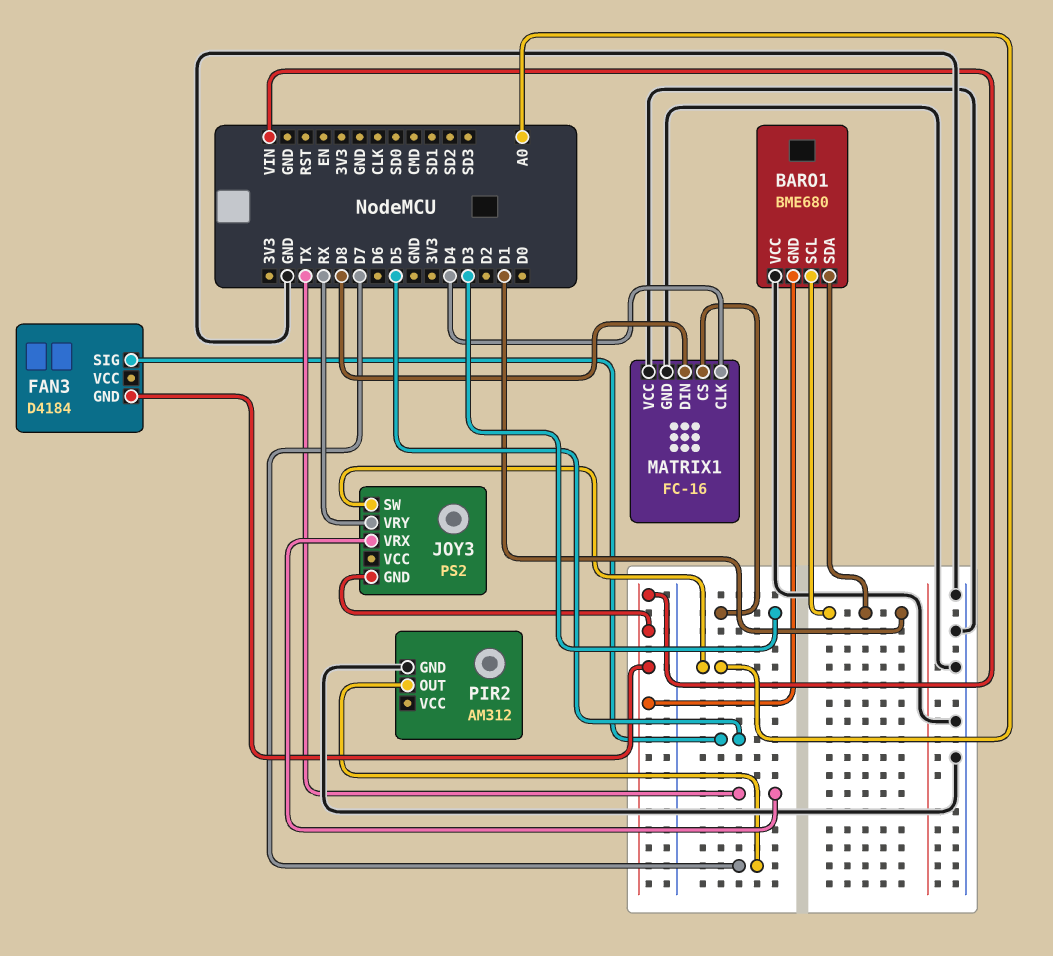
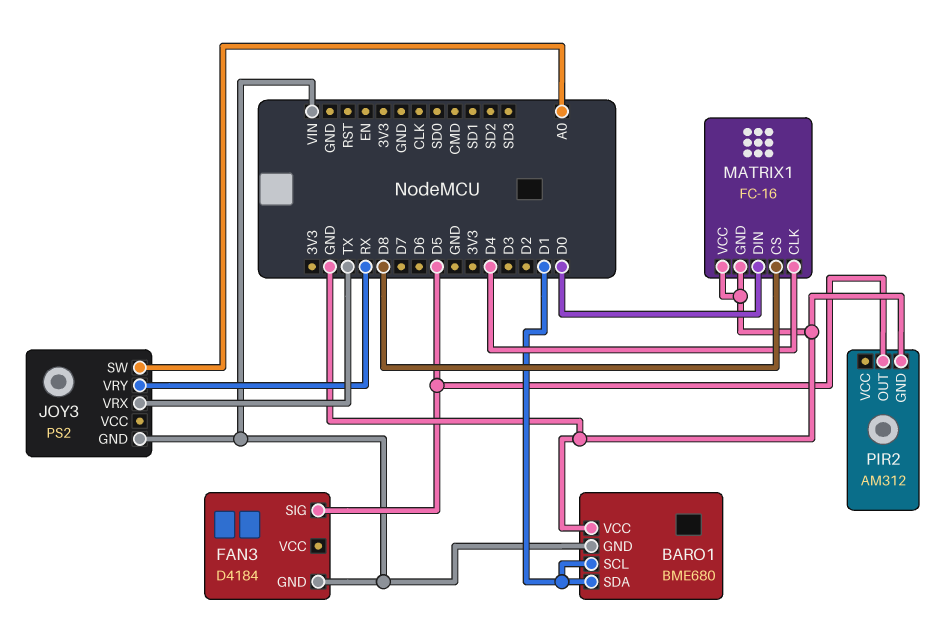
MATRIX1 pin CS: D3 -> D8
MATRIX1 pin DIN: D8 -> D0
PIR2 pin OUT: D7 -> D5

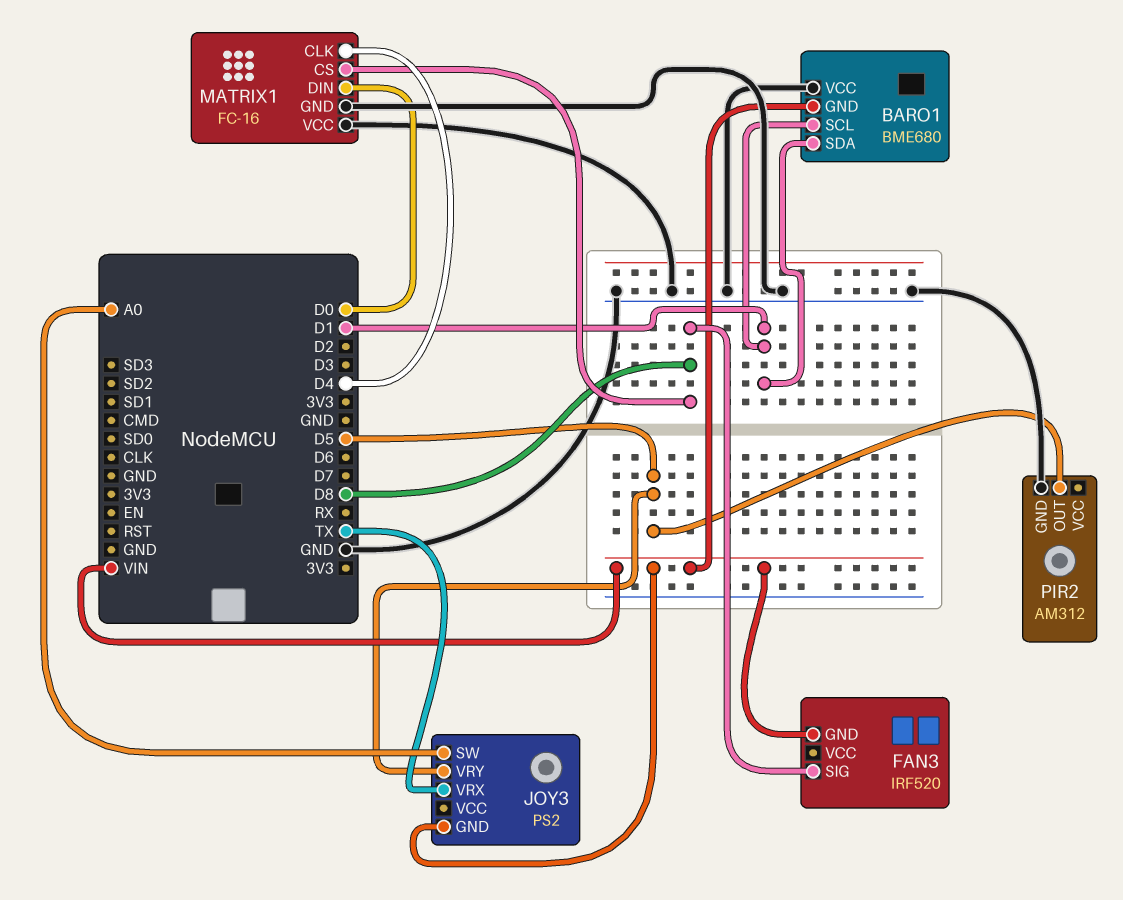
FAN3: D4184 -> IRF520
FAN3 pin SIG: D5 -> D8
JOY3 pin VRY: RX -> D5

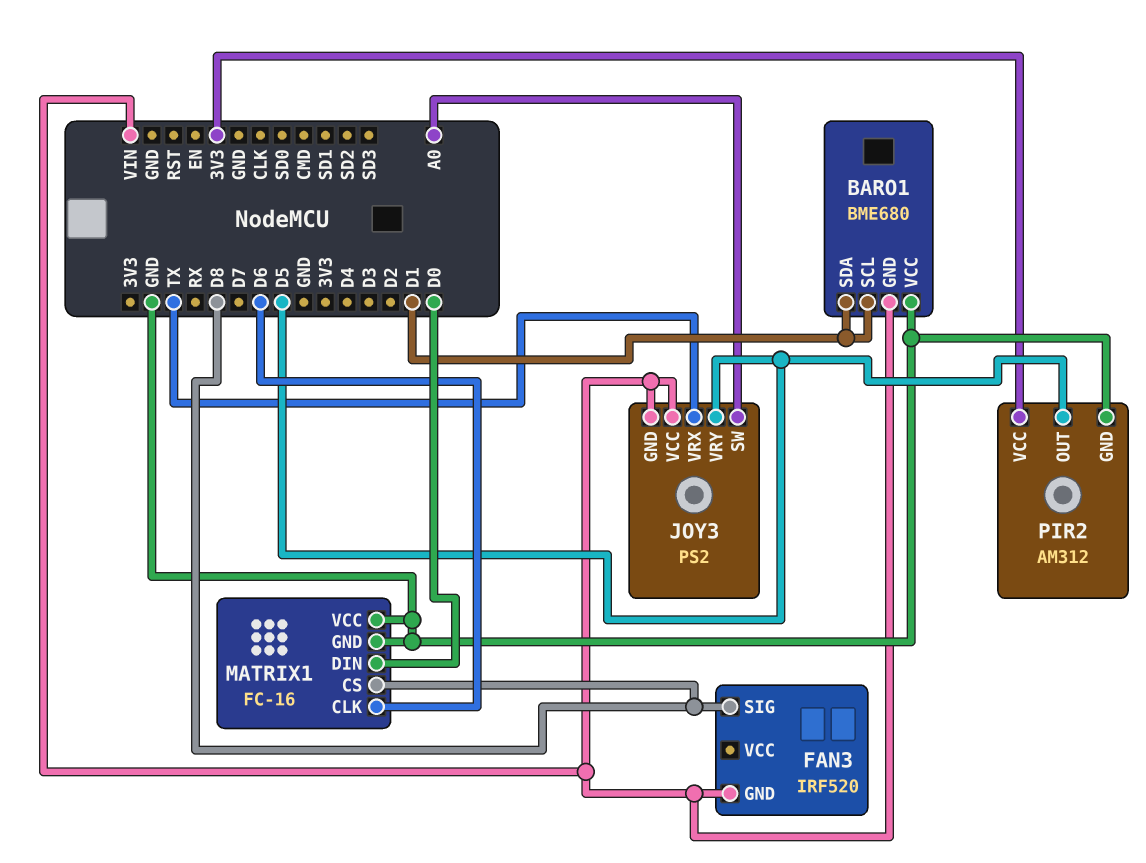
JOY3 pin VCC: none -> VIN
MATRIX1 pin CLK: D4 -> D6
PIR2 pin VCC: none -> 3V3

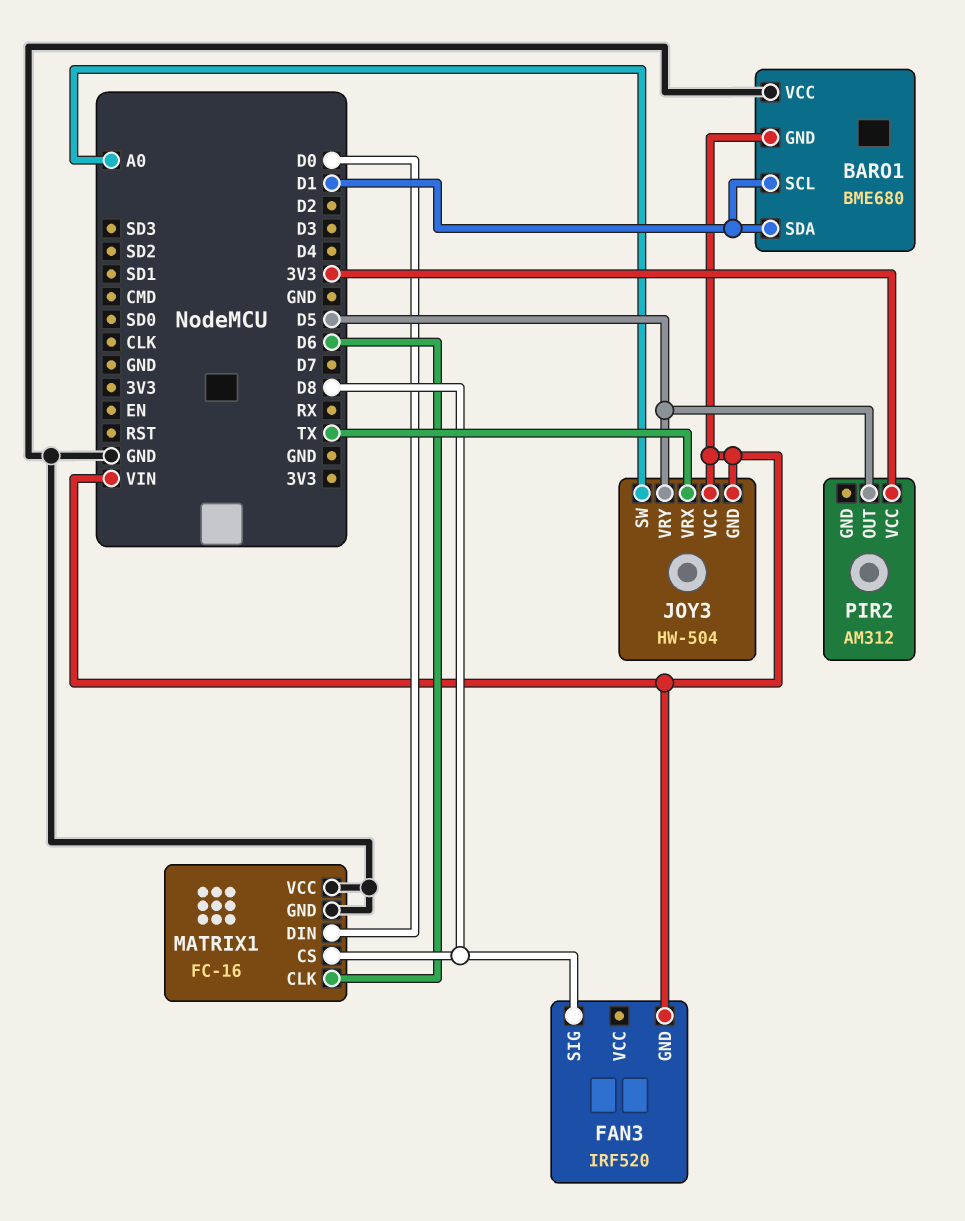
JOY3: PS2 -> HW-504
PIR2 pin GND: GND -> none

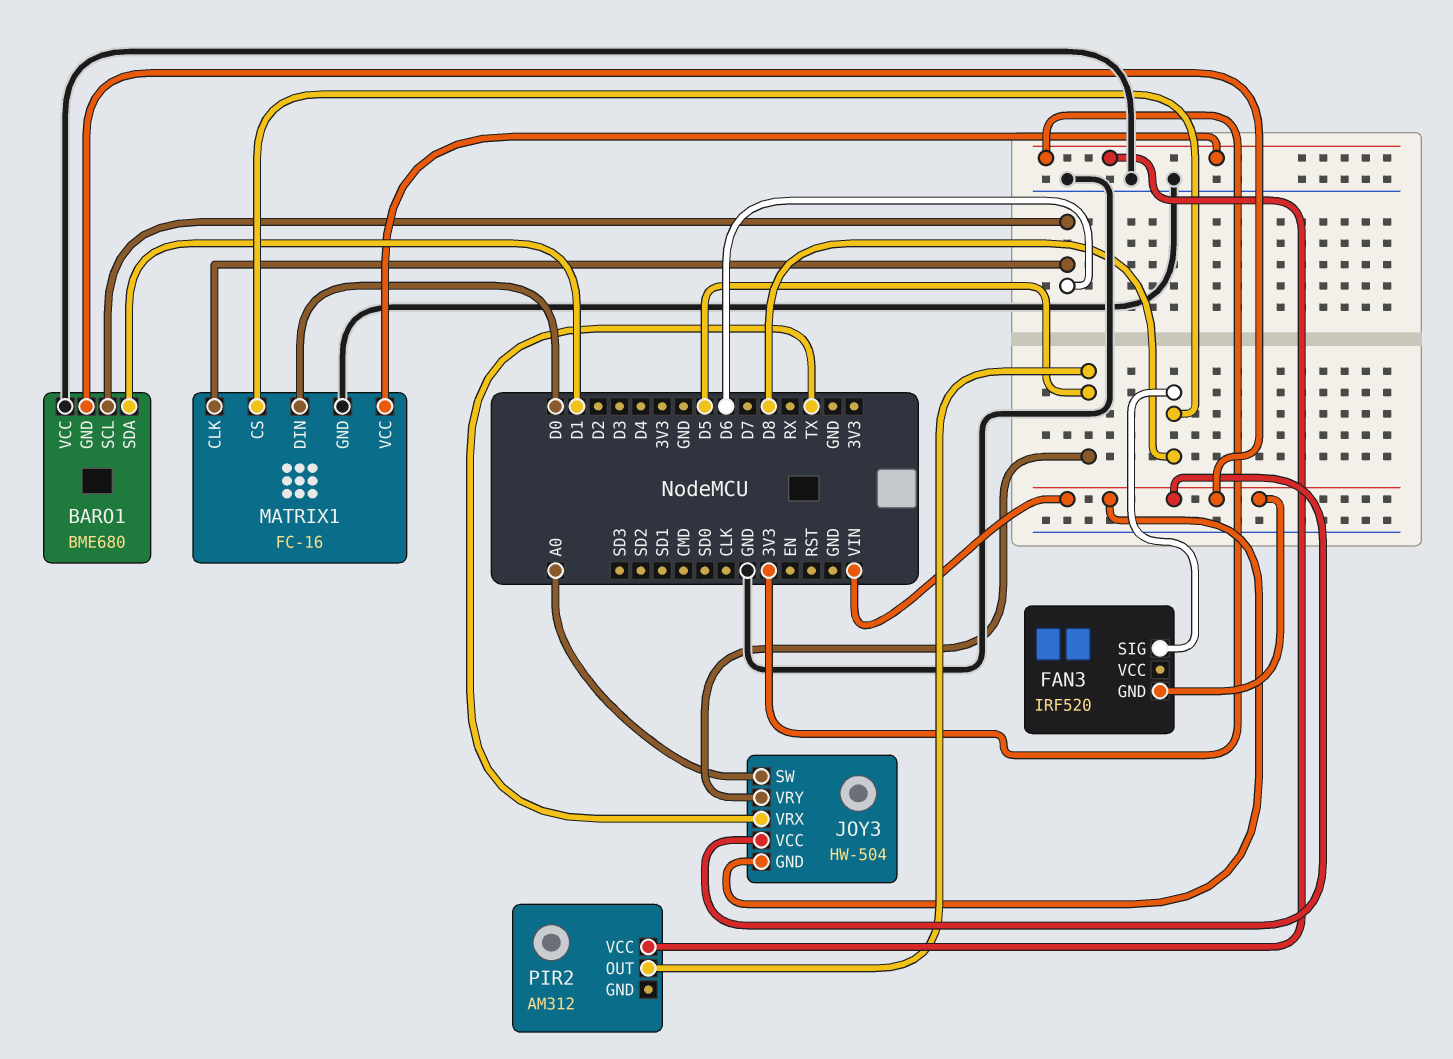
BARO1 pin SCL: D1 -> D6
MATRIX1 pin VCC: GND -> 3V3

